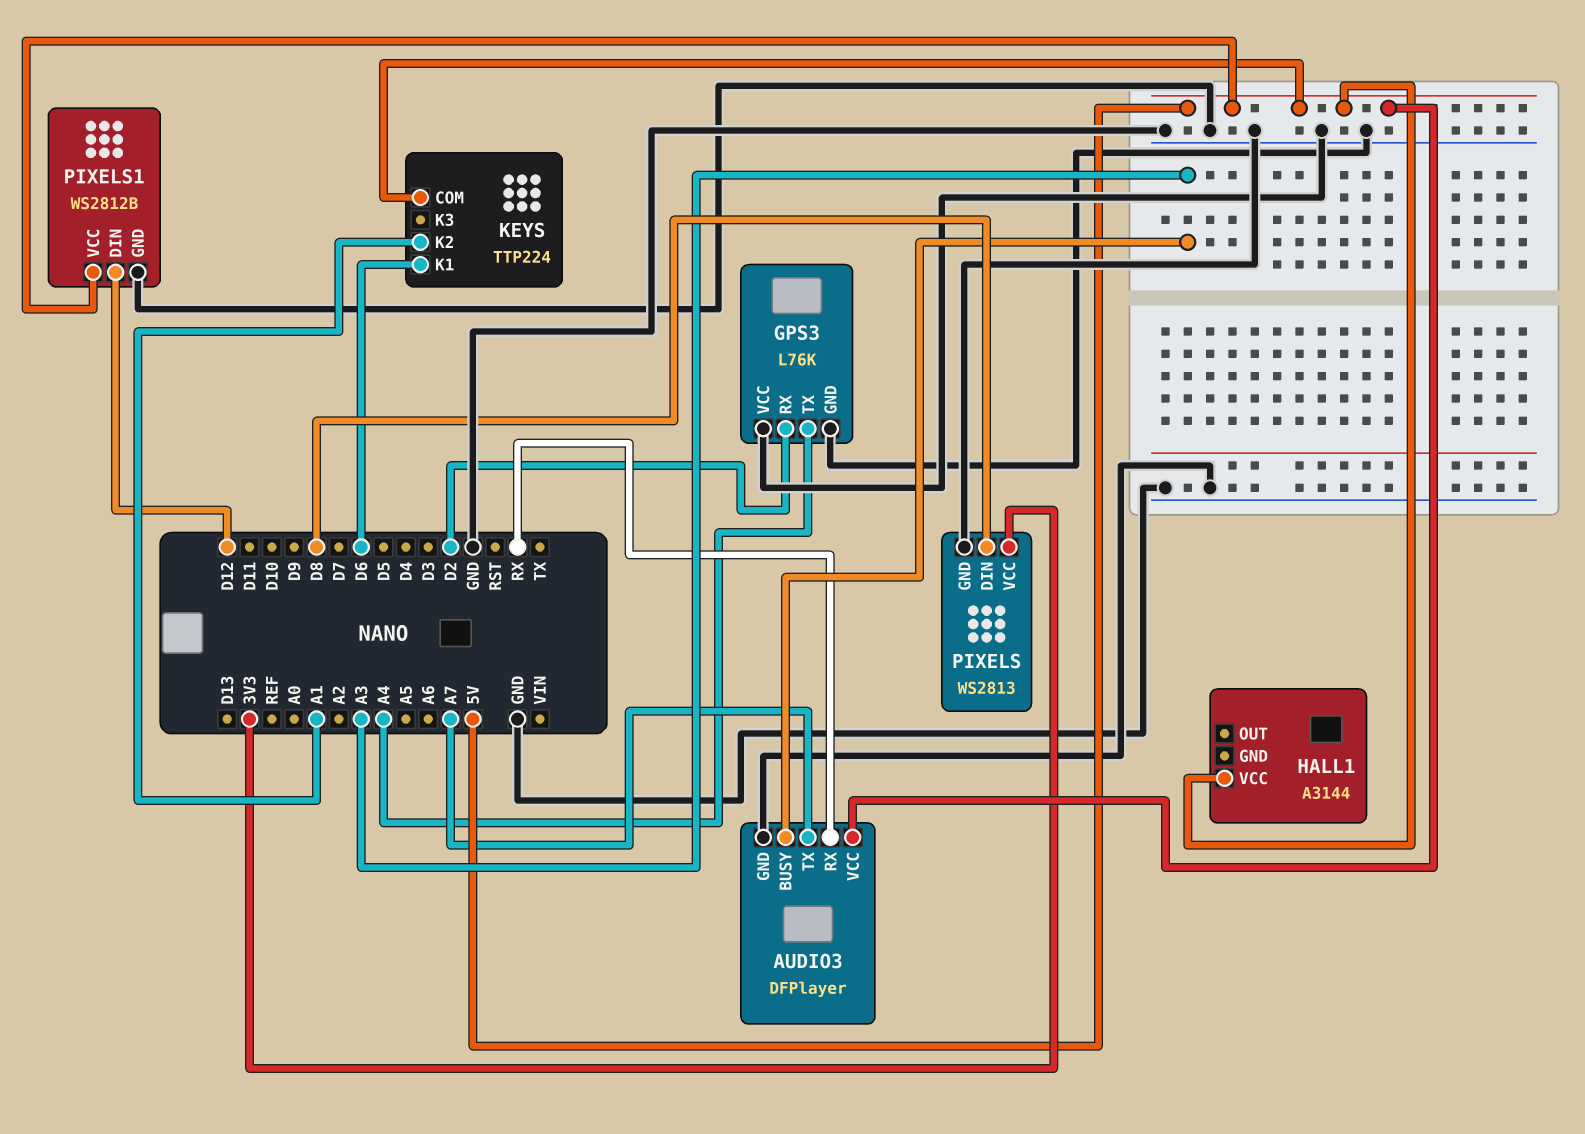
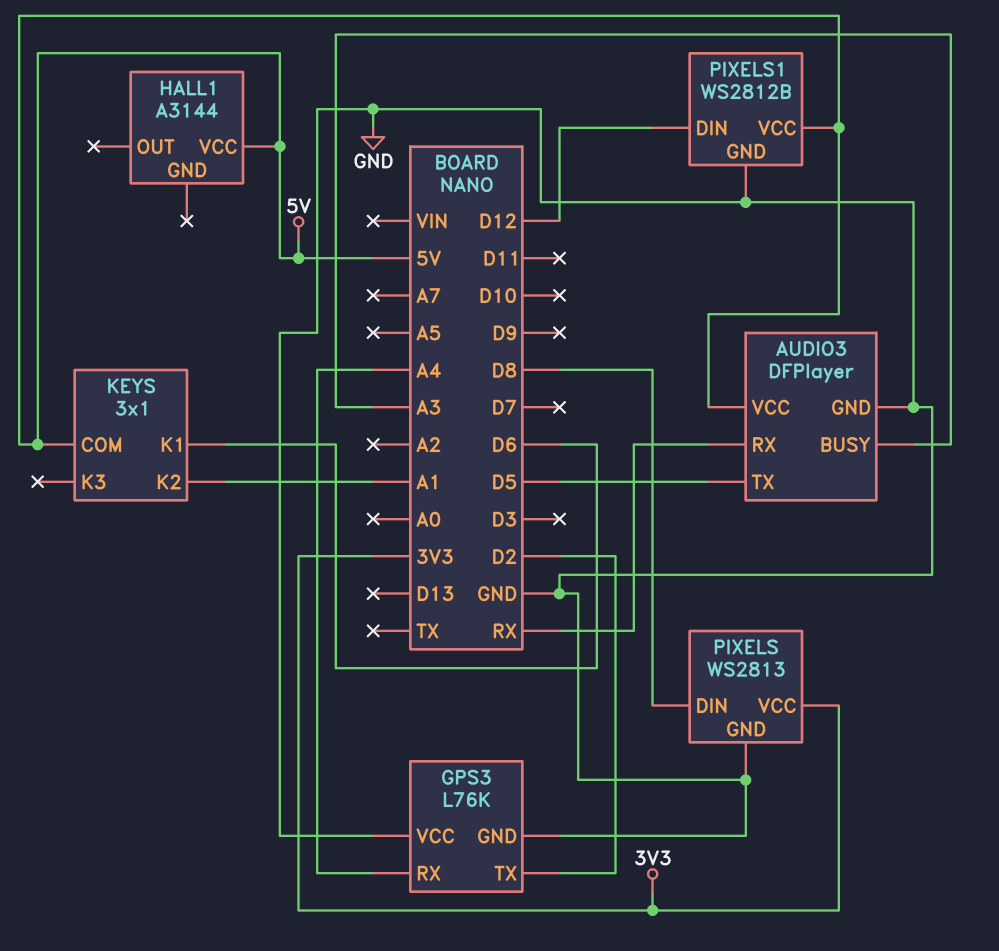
AUDIO3 pin TX: A7 -> D5
GPS3 pin RX: D2 -> A4
GPS3 pin TX: A4 -> D2
KEYS: TTP224 -> 3x1

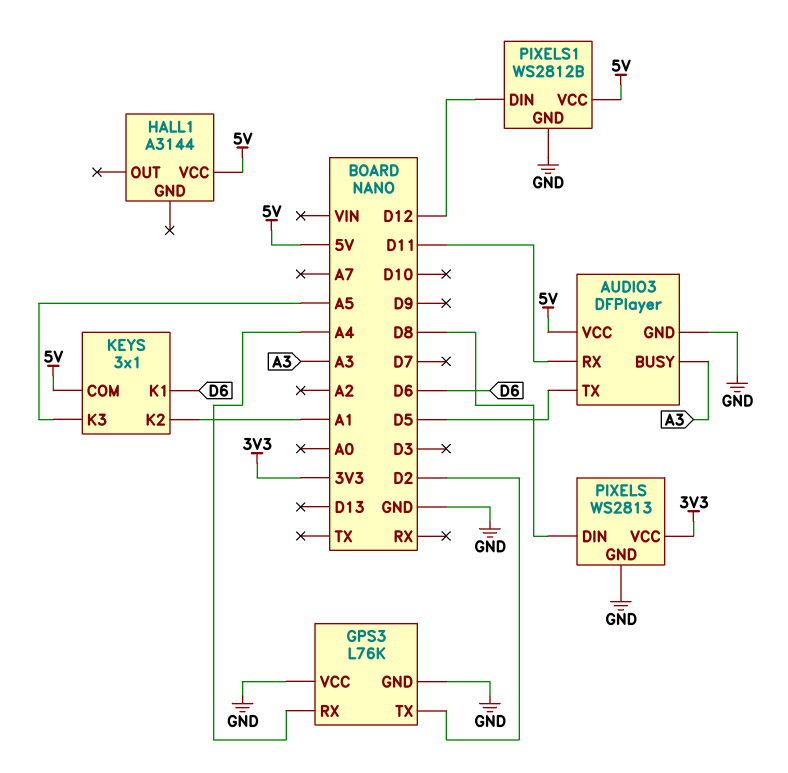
AUDIO3 pin RX: RX -> D11
KEYS pin K3: none -> A5

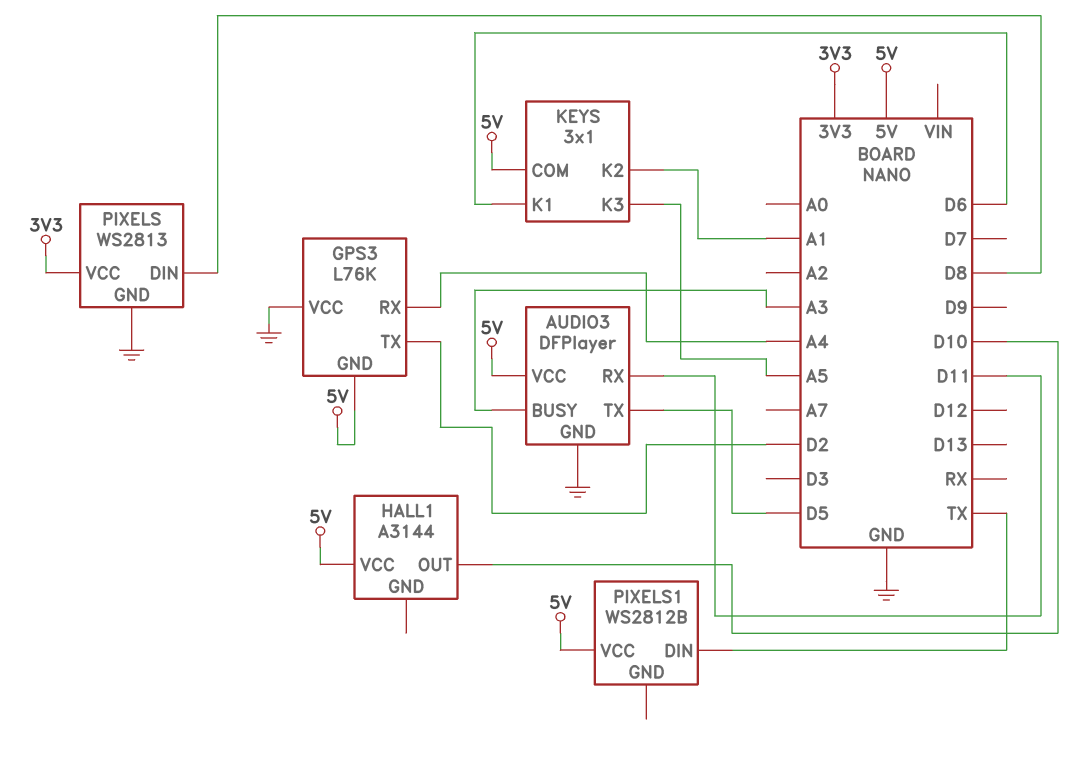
GPS3 pin GND: GND -> 5V
HALL1 pin OUT: none -> D10
PIXELS1 pin DIN: D12 -> TX
PIXELS1 pin GND: GND -> none

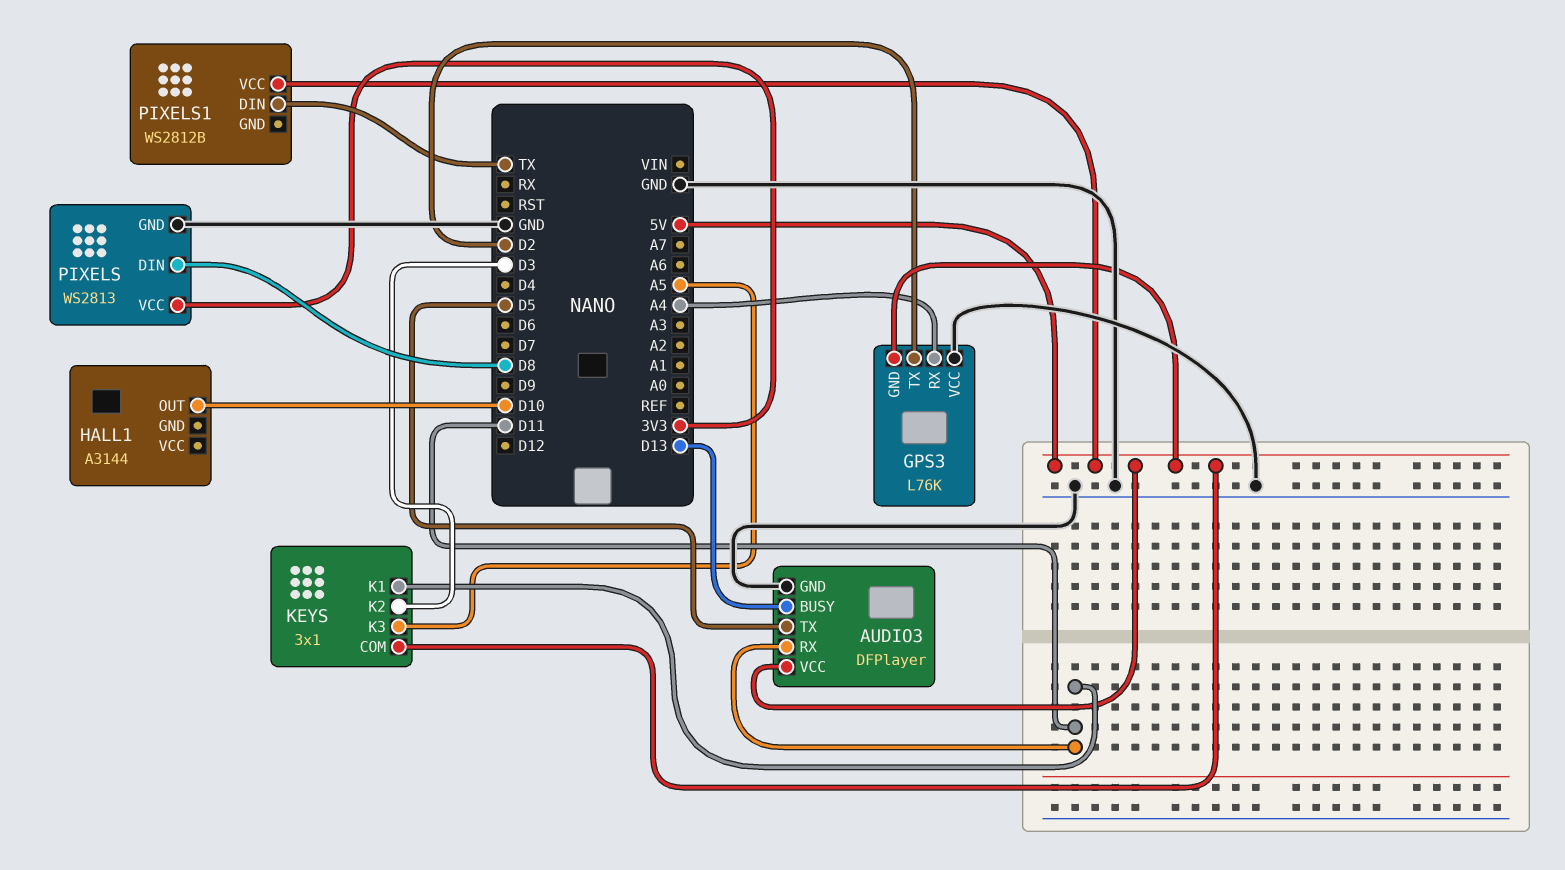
AUDIO3 pin BUSY: A3 -> D13
HALL1 pin VCC: 5V -> none
KEYS pin K1: D6 -> D11
KEYS pin K2: A1 -> D3

